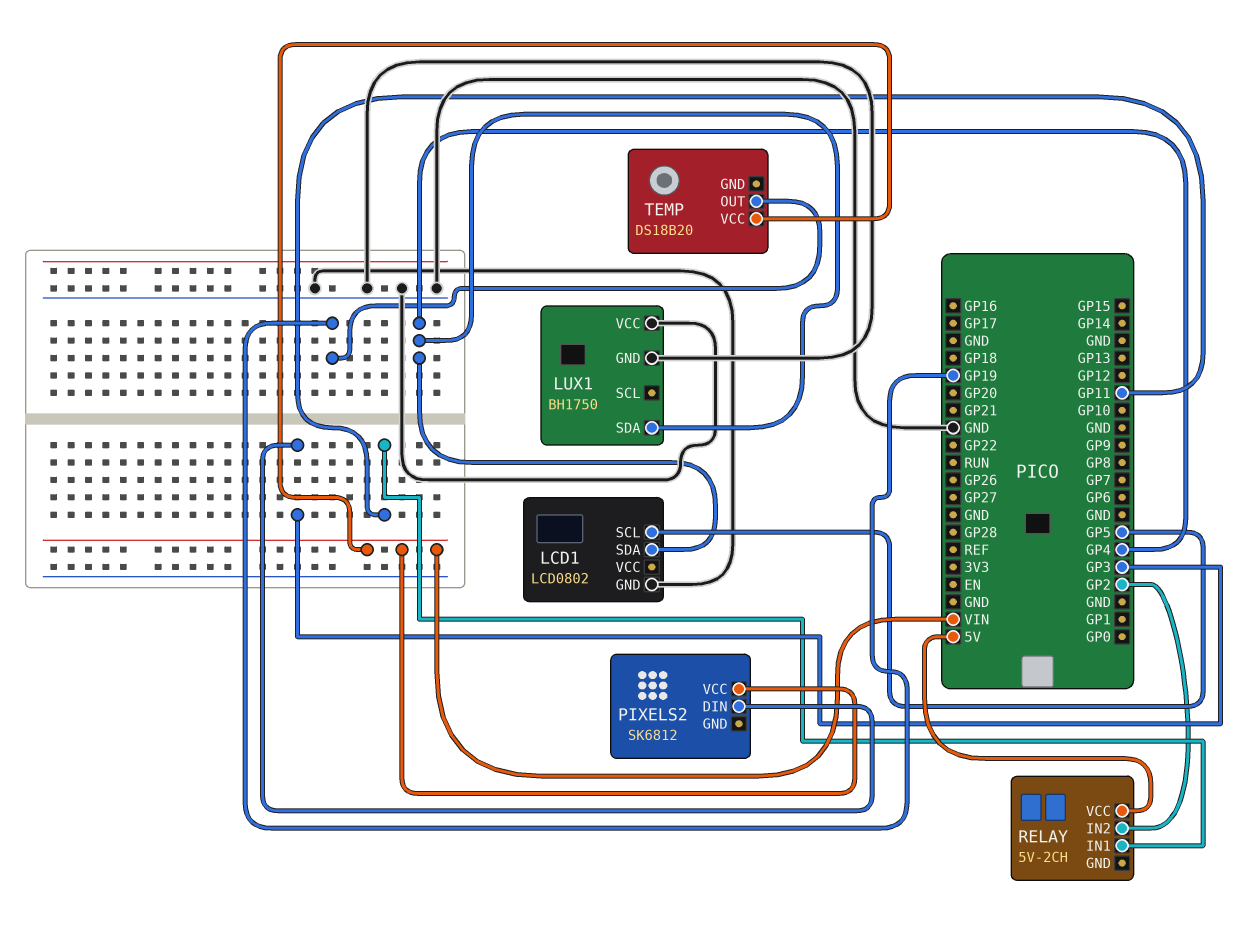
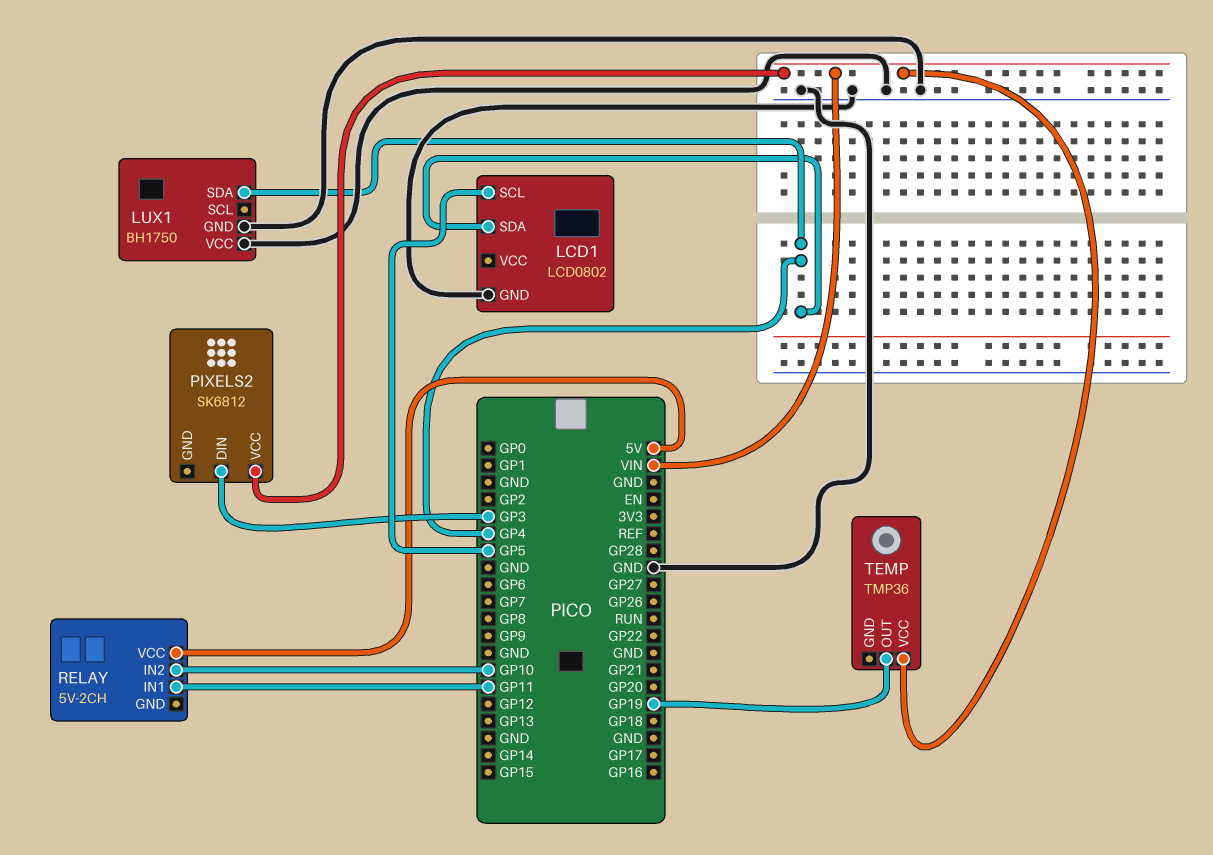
RELAY pin IN2: GP2 -> GP10
TEMP: DS18B20 -> TMP36

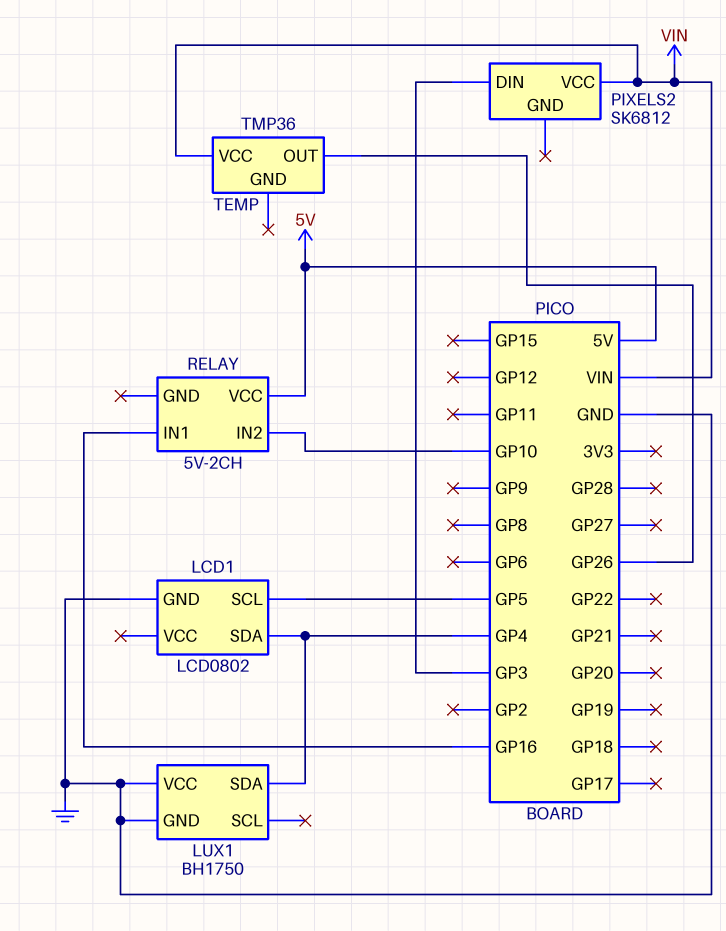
RELAY pin IN1: GP11 -> GP16
TEMP pin OUT: GP19 -> GP26

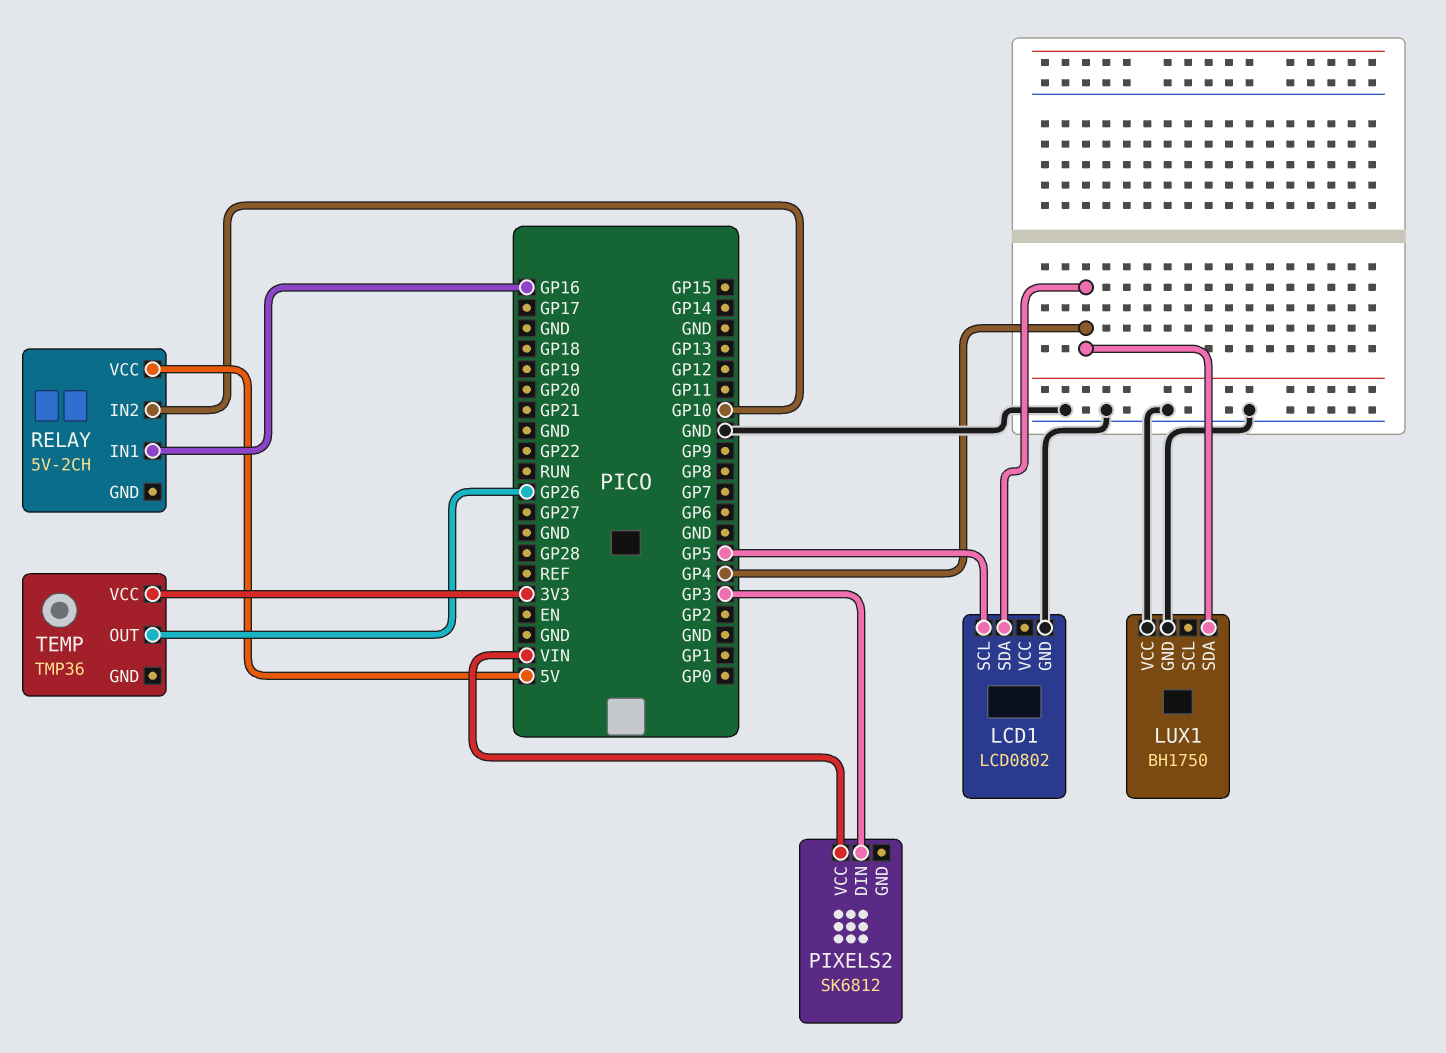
TEMP pin VCC: VIN -> 3V3

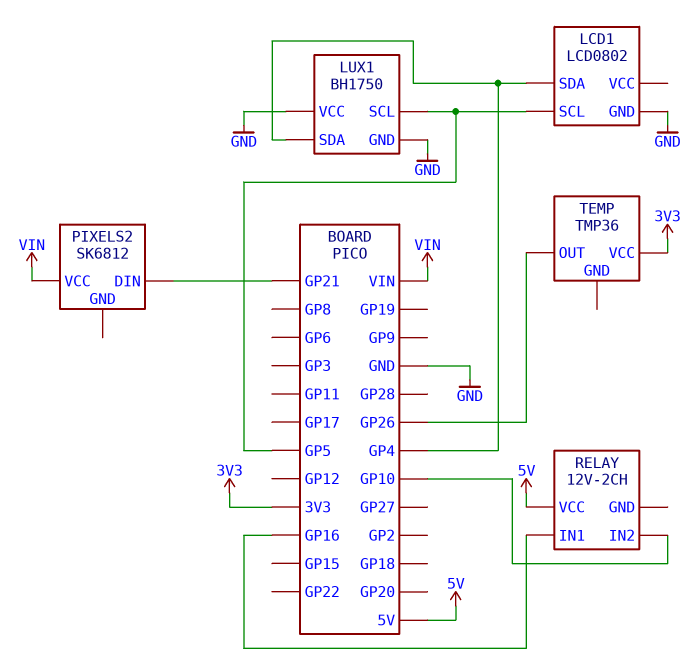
LUX1 pin SCL: none -> GP5
PIXELS2 pin DIN: GP3 -> GP21
RELAY: 5V-2CH -> 12V-2CH

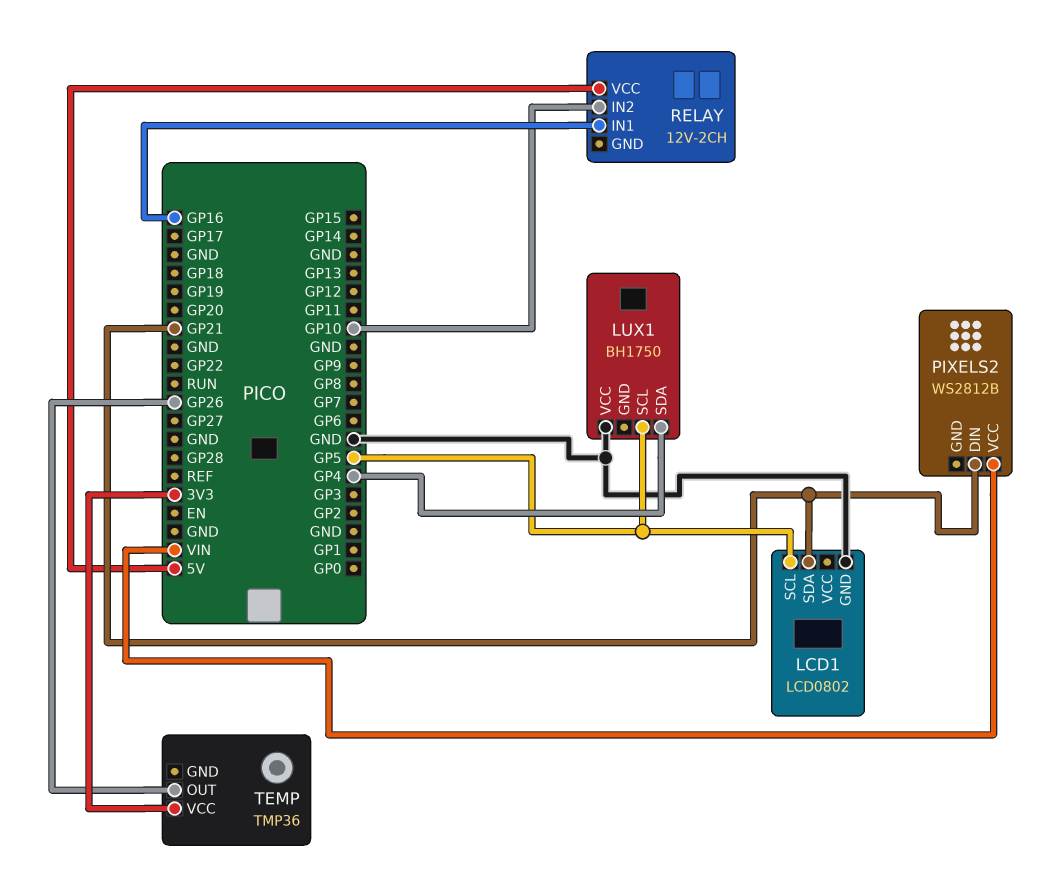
LCD1 pin SDA: GP4 -> GP21
LUX1 pin GND: GND -> none
PIXELS2: SK6812 -> WS2812B

